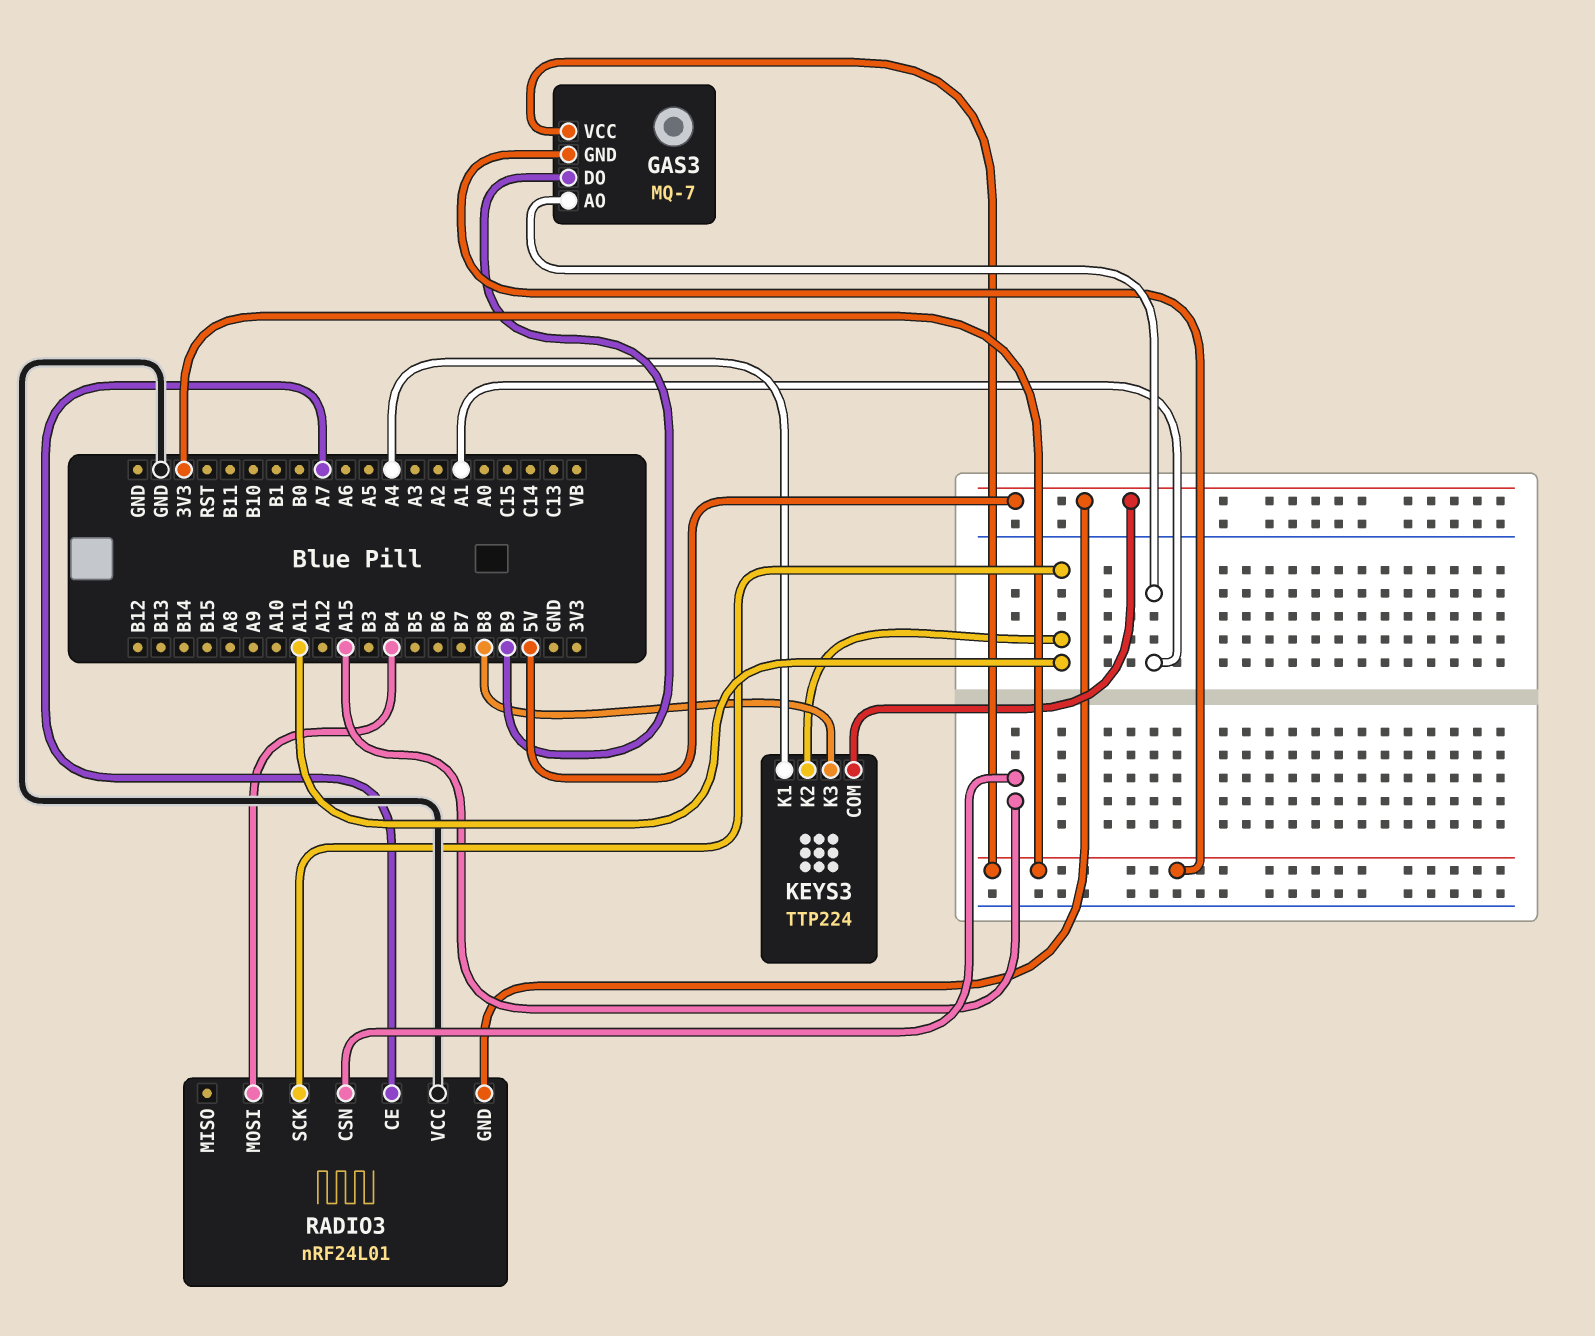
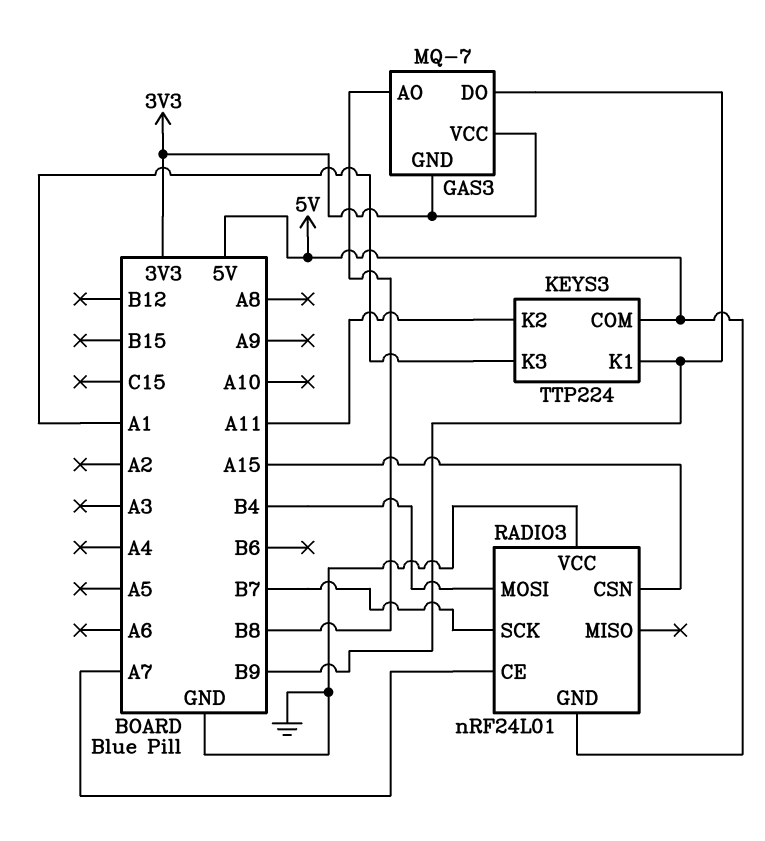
GAS3 pin AO: A1 -> B8
KEYS3 pin K1: A4 -> B9
KEYS3 pin K3: B8 -> A1
RADIO3 pin SCK: A11 -> B7

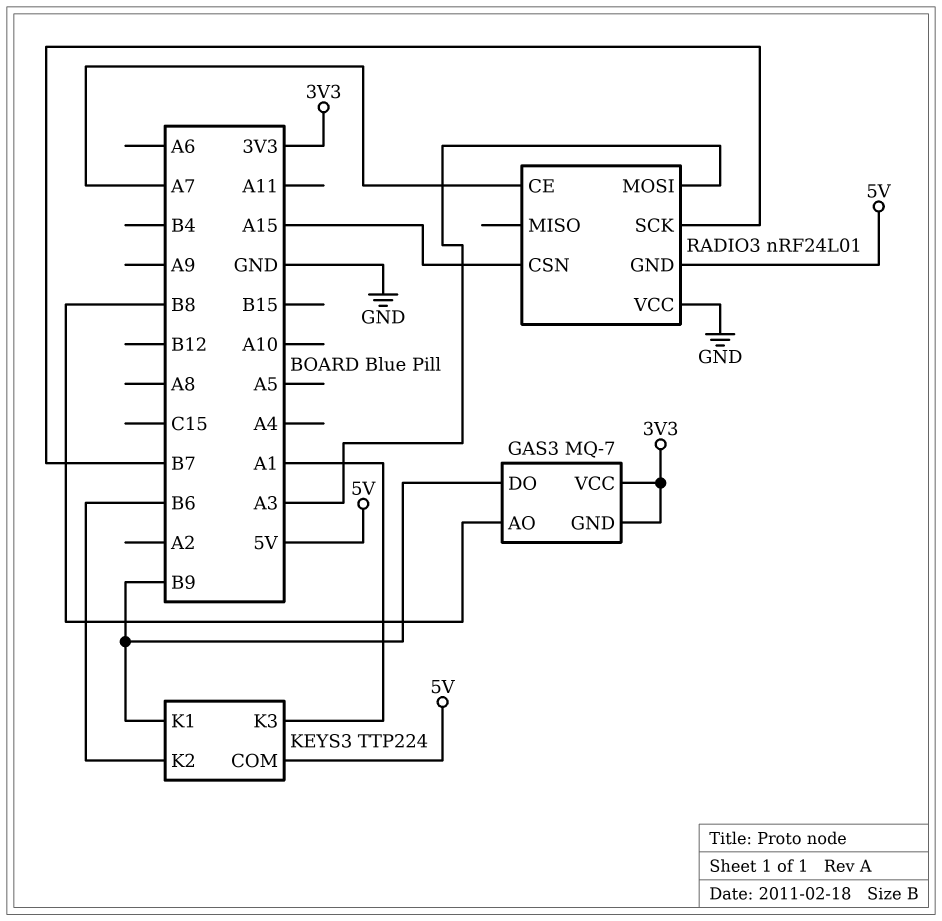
KEYS3 pin K2: A11 -> B6
RADIO3 pin MOSI: B4 -> A3

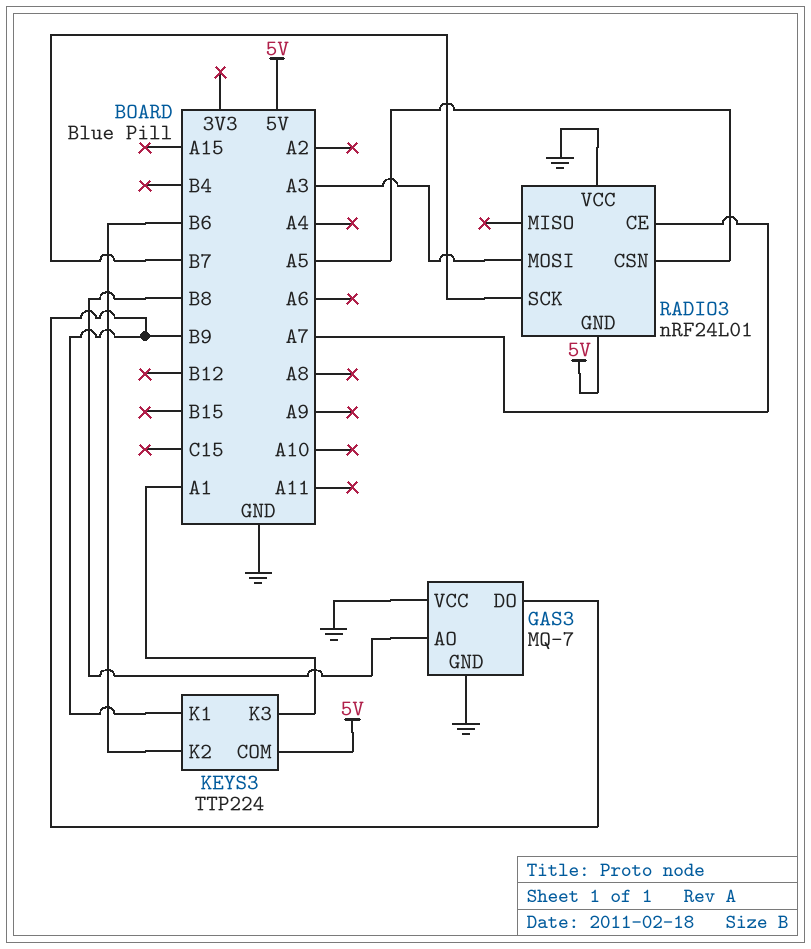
GAS3 pin GND: 3V3 -> GND
GAS3 pin VCC: 3V3 -> GND
RADIO3 pin CSN: A15 -> A5

